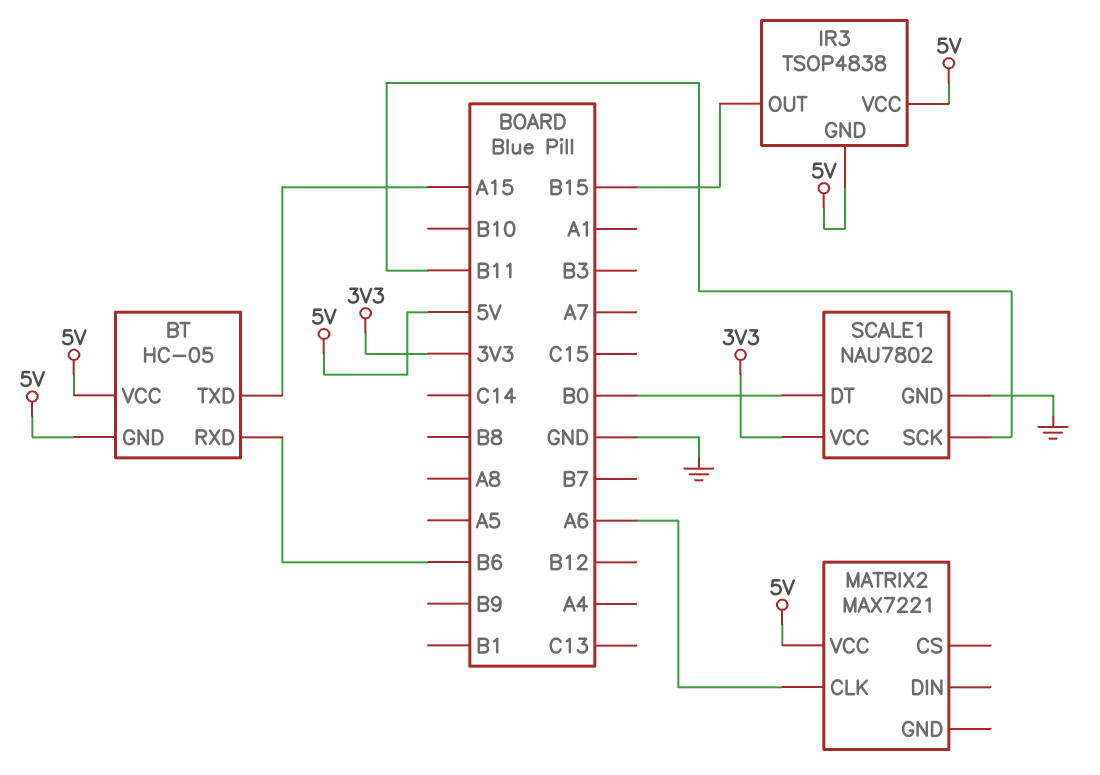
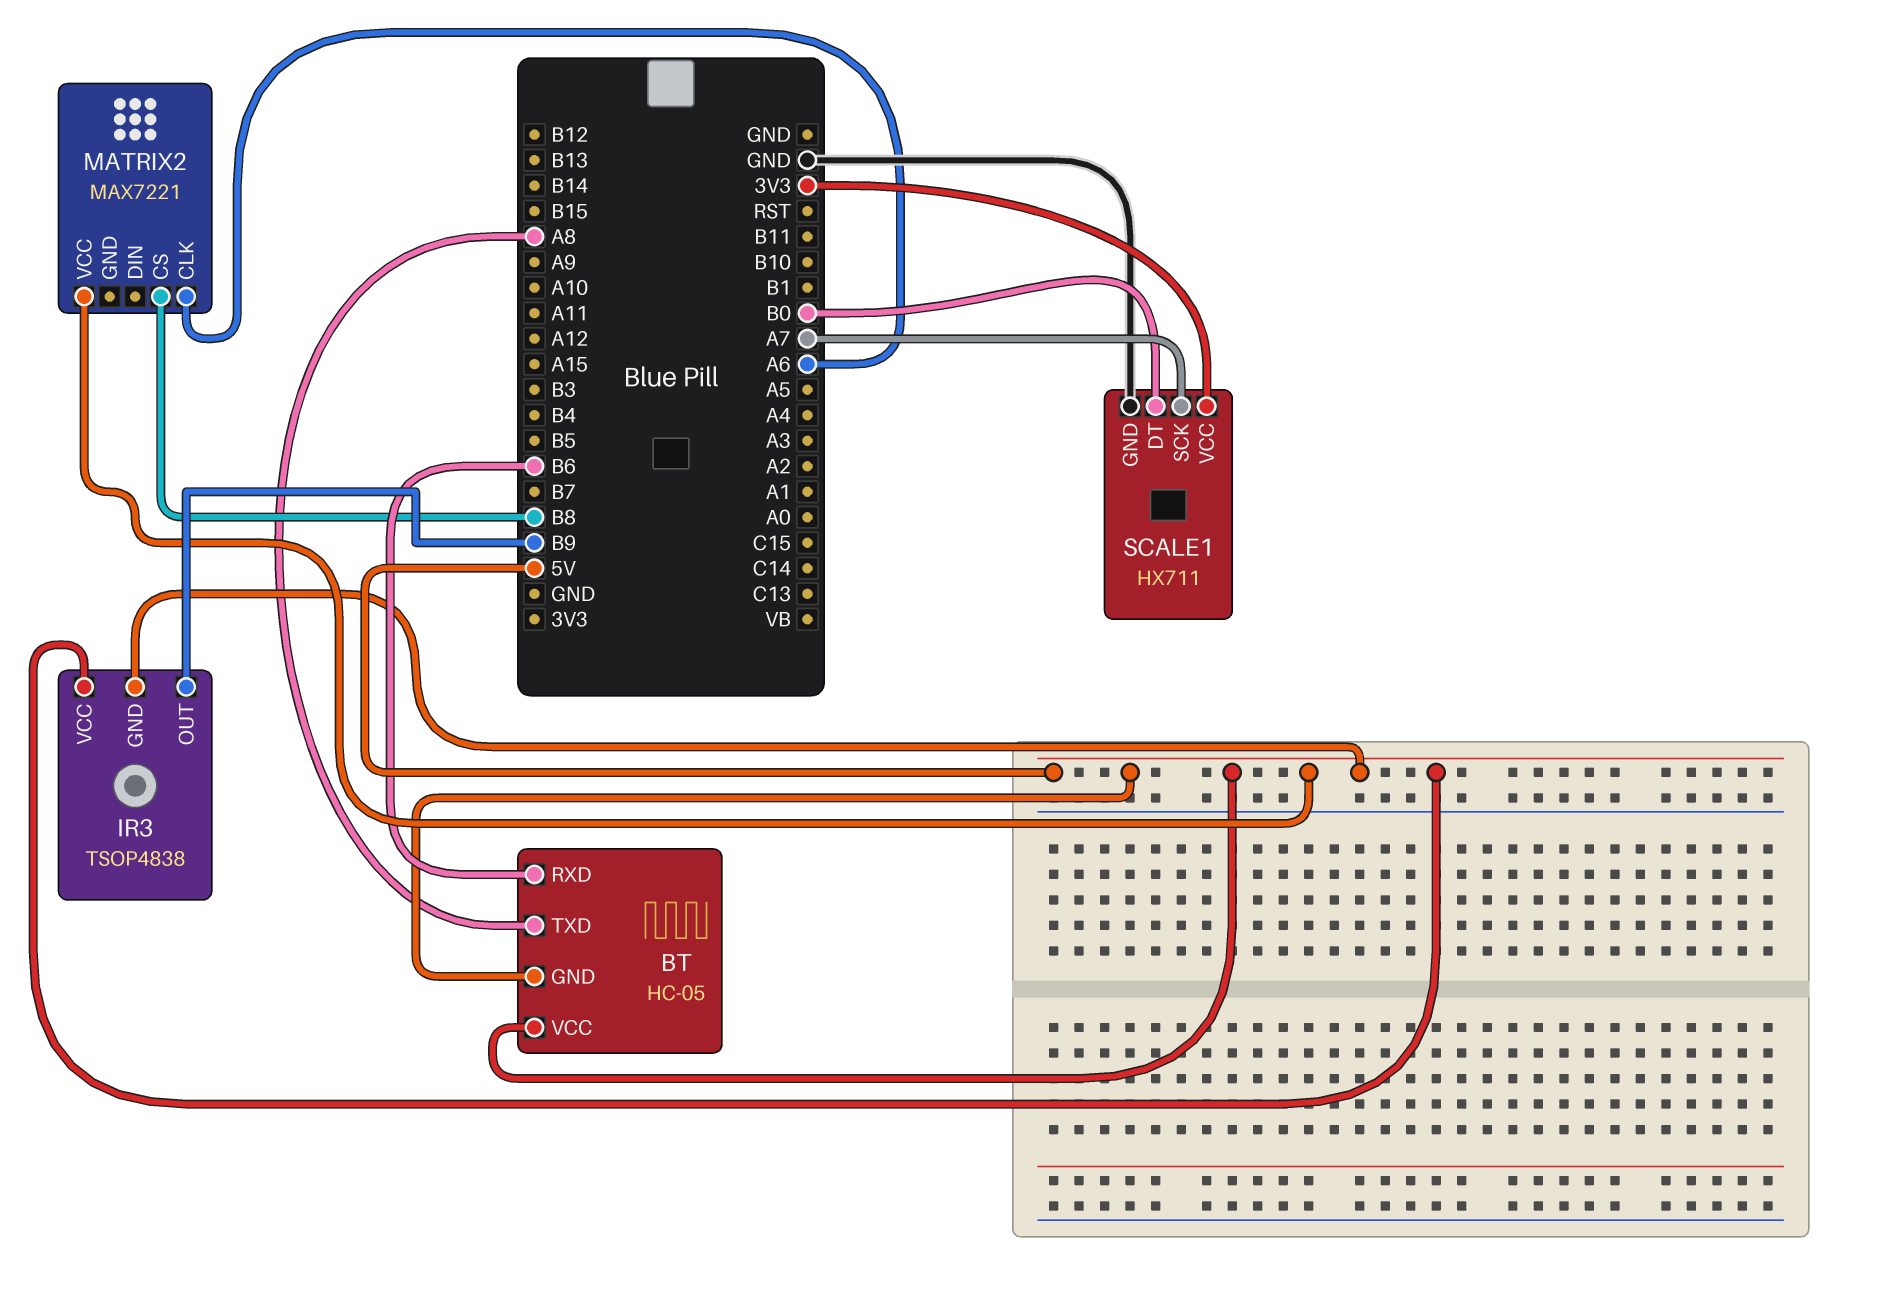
BT pin TXD: A15 -> A8
IR3 pin OUT: B15 -> B9
MATRIX2 pin CS: none -> B8
SCALE1: NAU7802 -> HX711
SCALE1 pin SCK: B11 -> A7

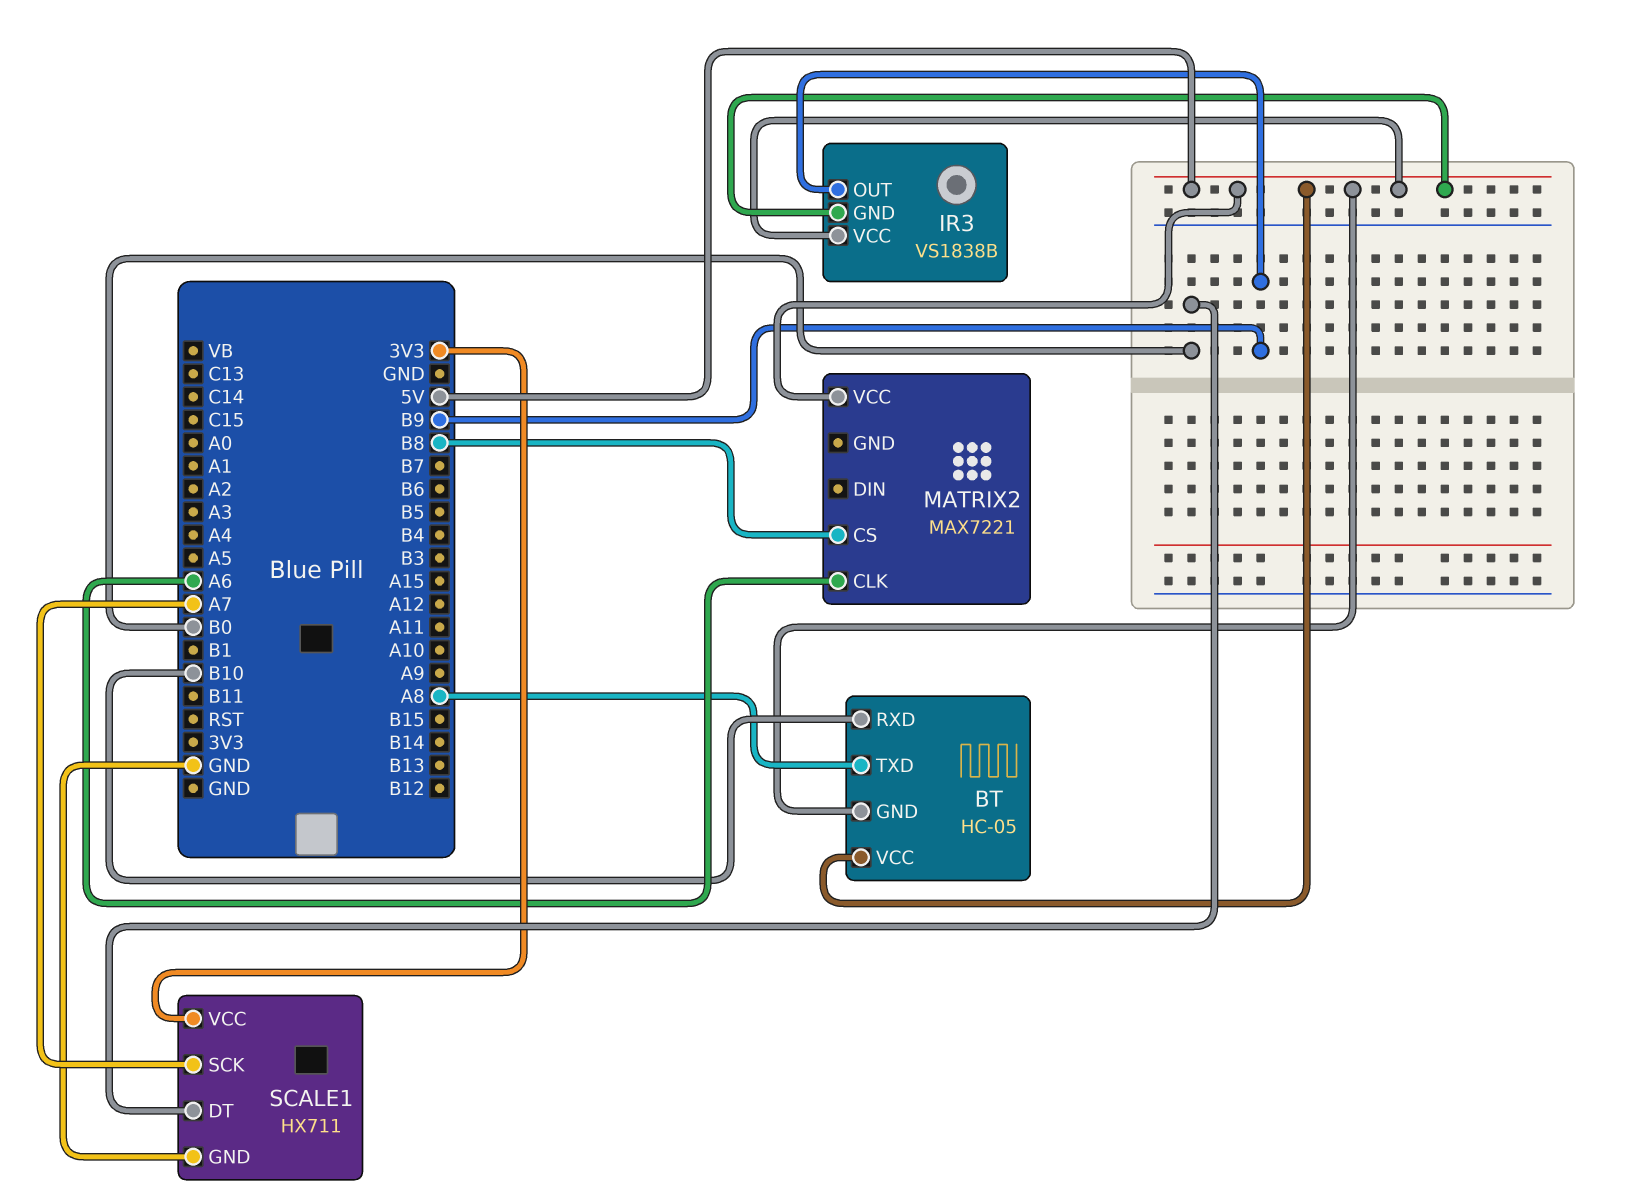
BT pin RXD: B6 -> B10
IR3: TSOP4838 -> VS1838B

